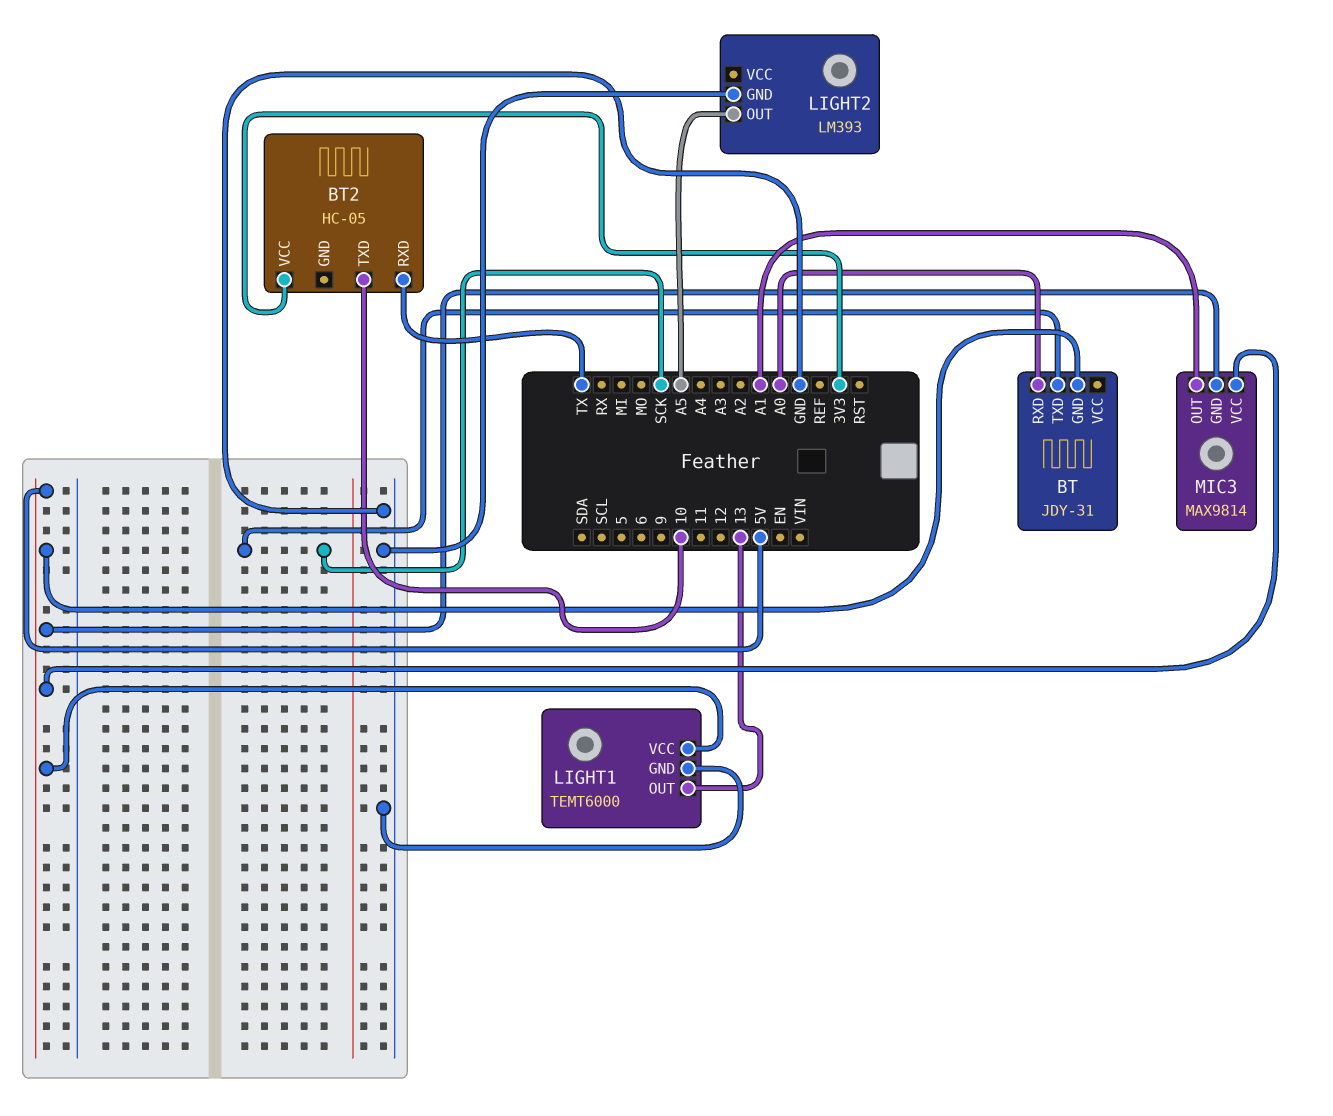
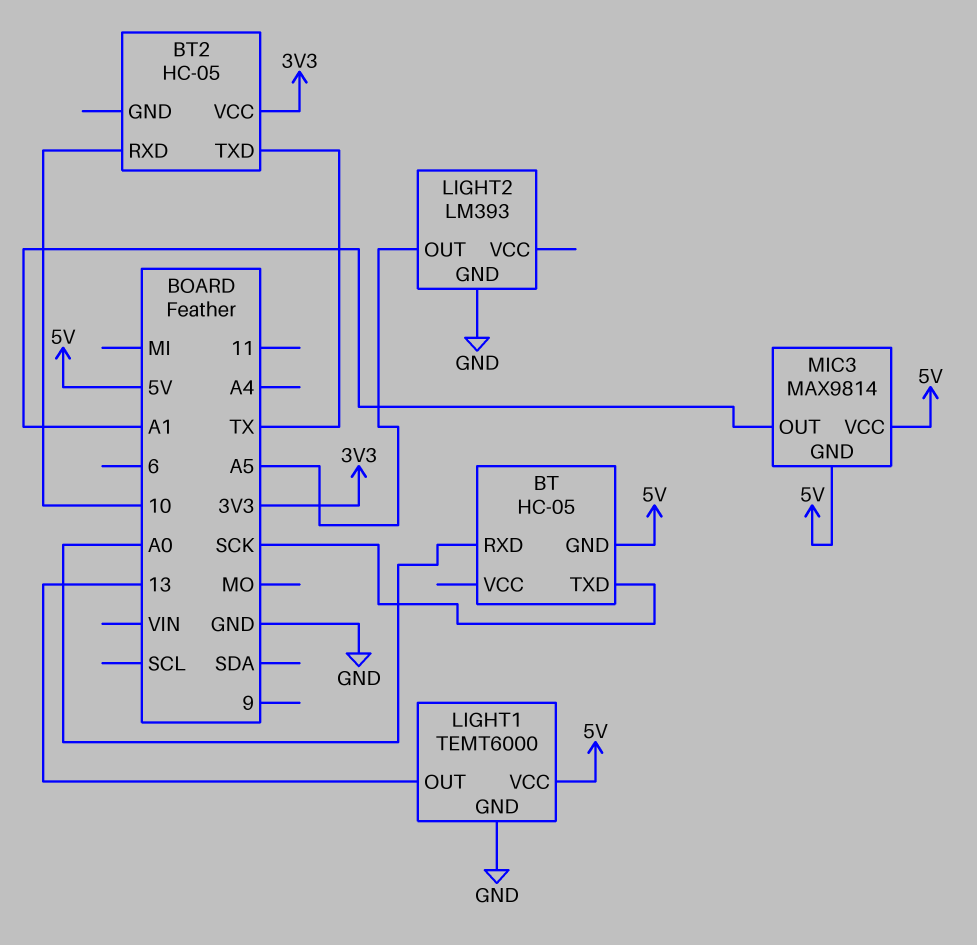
BT: JDY-31 -> HC-05
BT2 pin RXD: TX -> 10
BT2 pin TXD: 10 -> TX

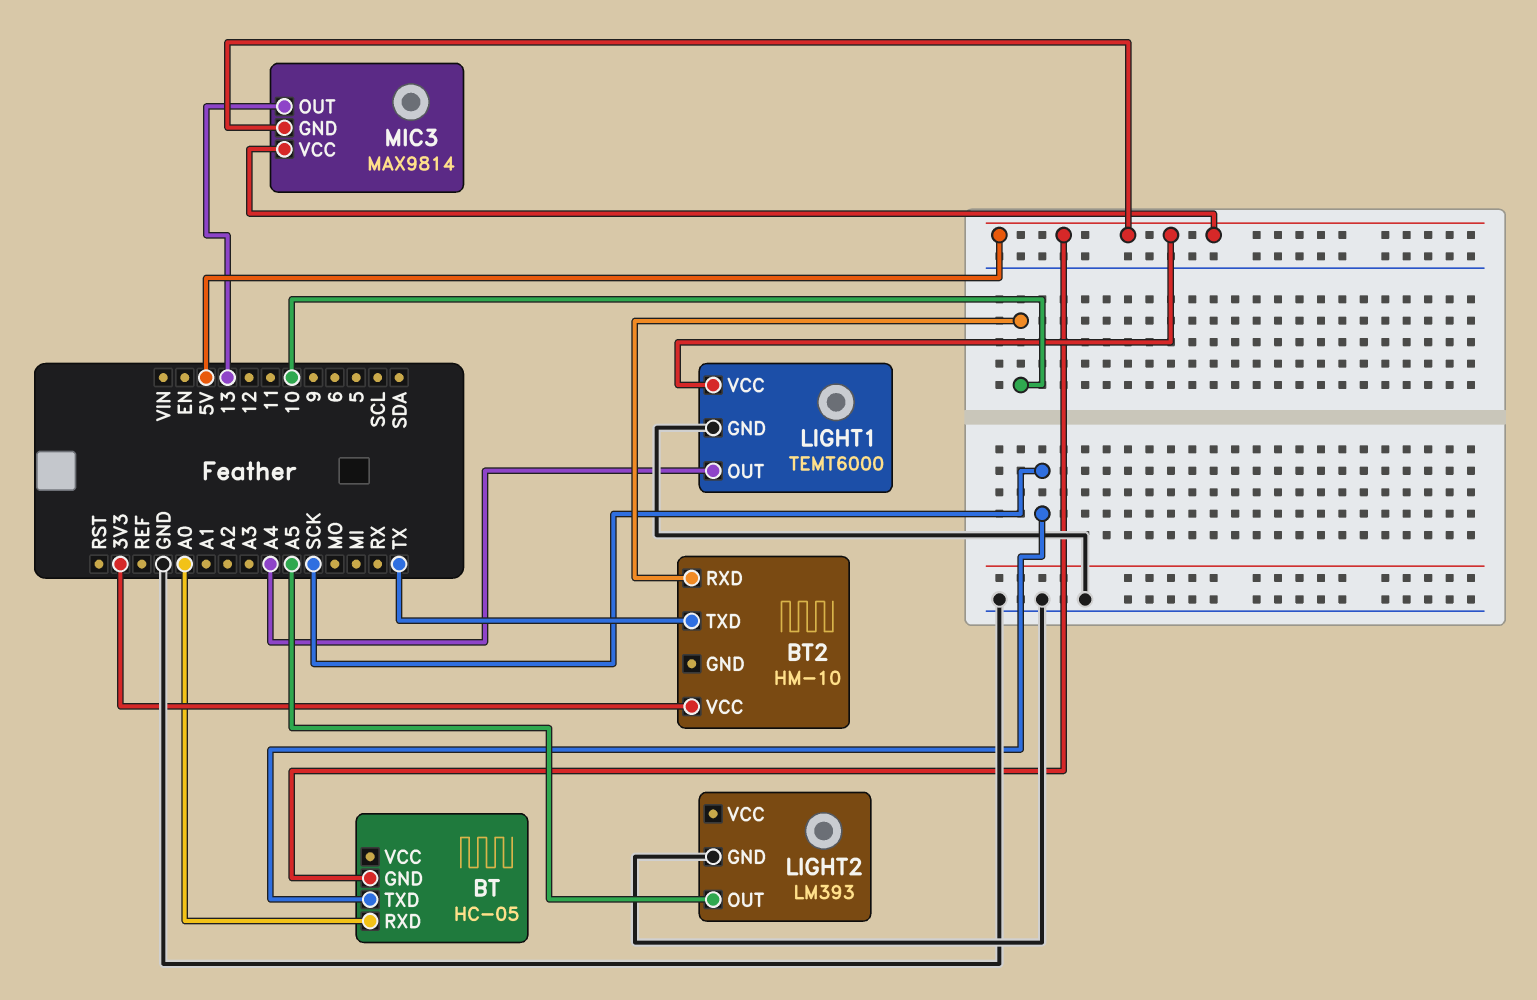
BT2: HC-05 -> HM-10
LIGHT1 pin OUT: 13 -> A4
MIC3 pin OUT: A1 -> 13

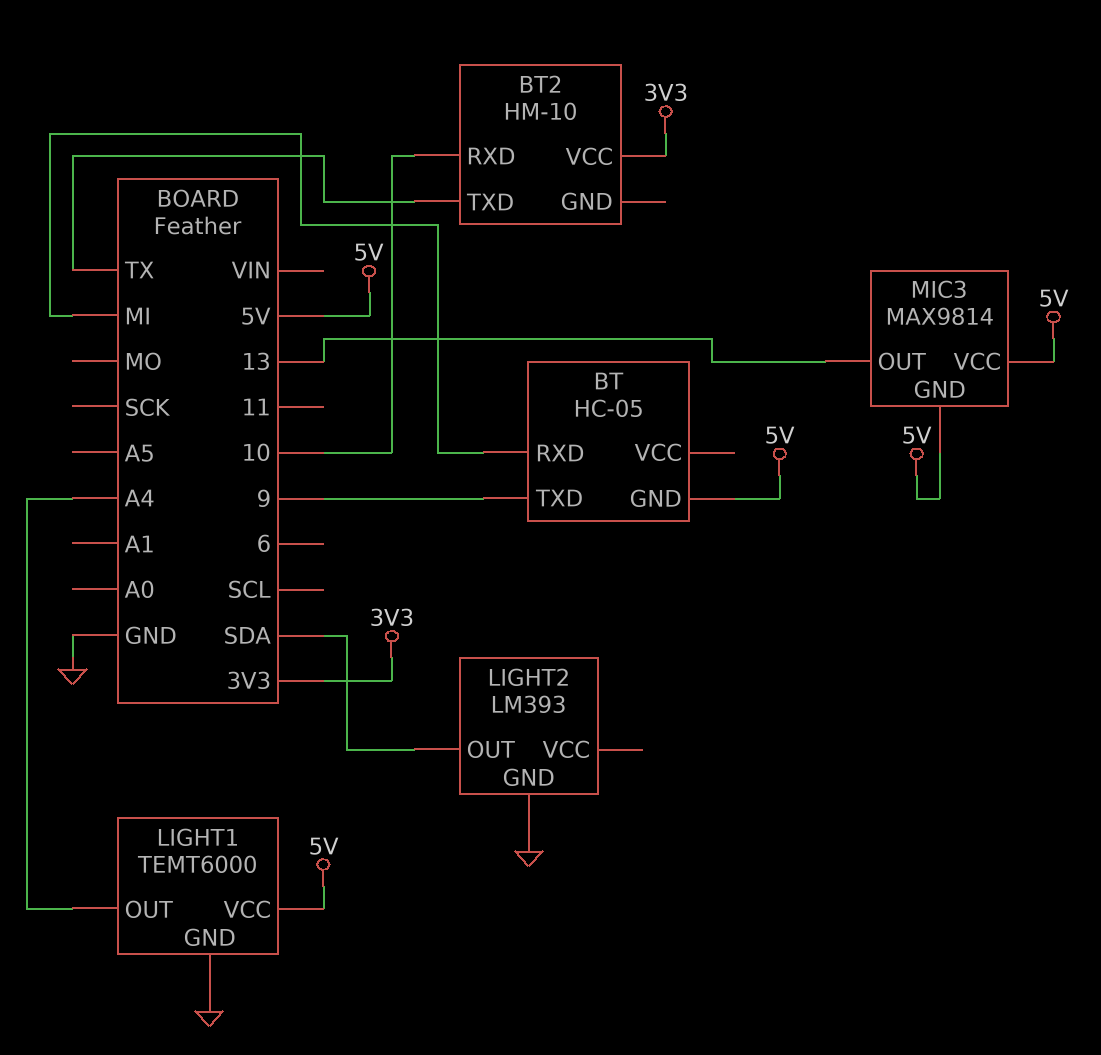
BT pin RXD: A0 -> MI
BT pin TXD: SCK -> 9
LIGHT2 pin OUT: A5 -> SDA

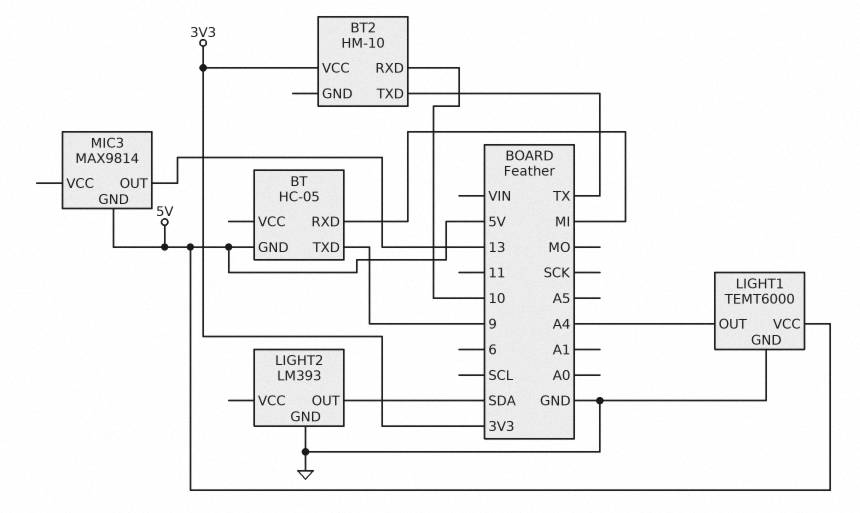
MIC3 pin VCC: 5V -> none

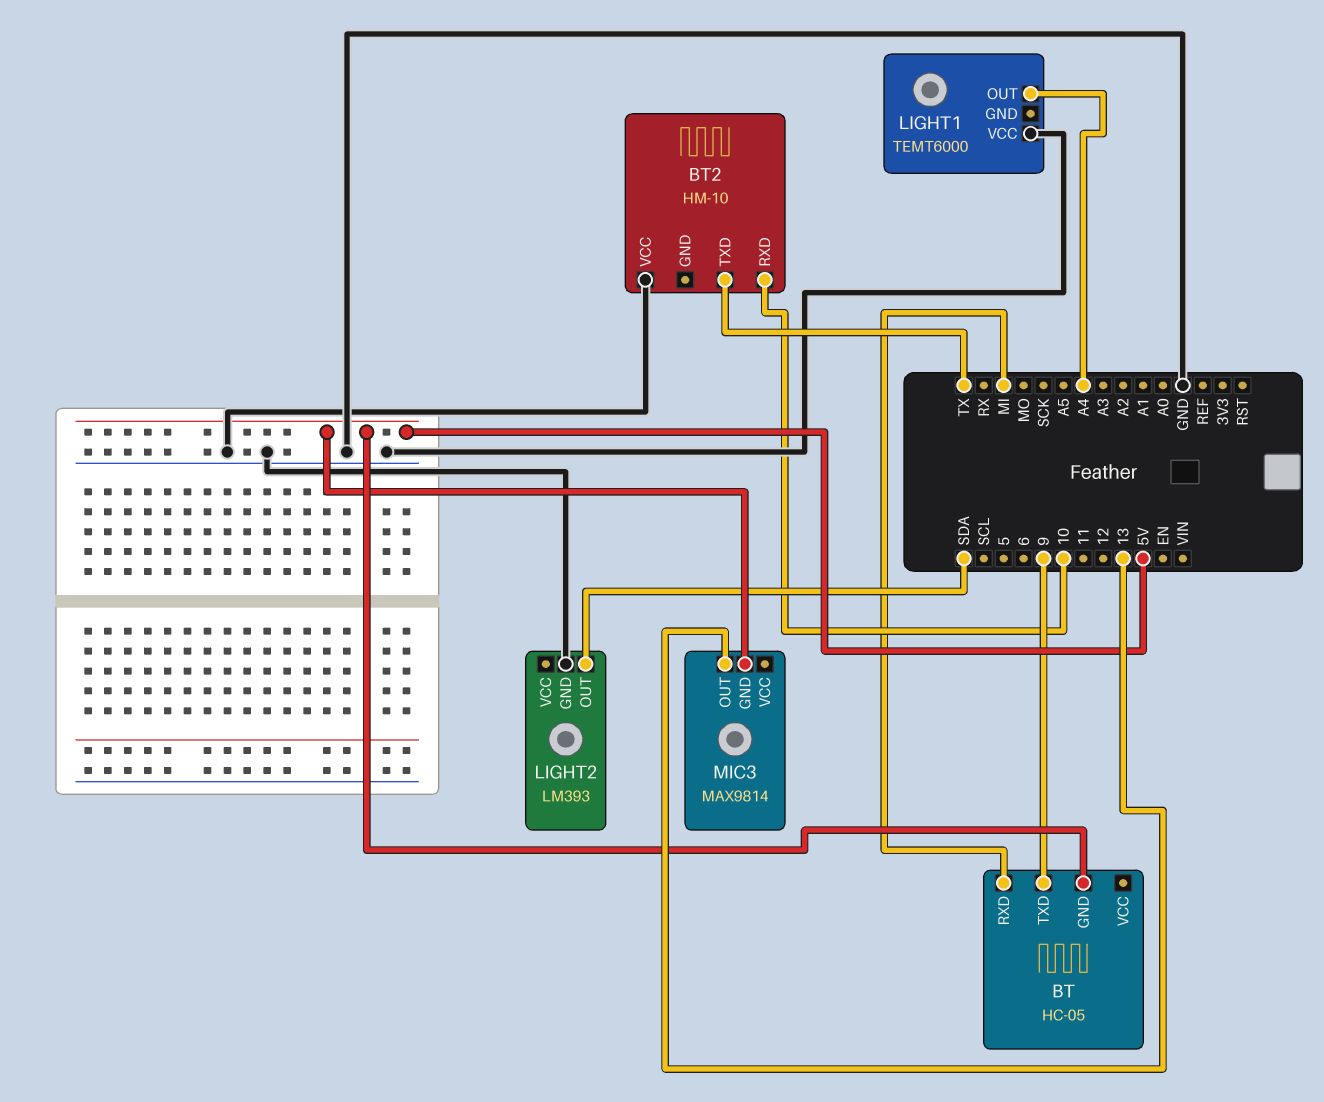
BT2 pin VCC: 3V3 -> GND
LIGHT1 pin GND: GND -> none
LIGHT1 pin VCC: 5V -> GND

